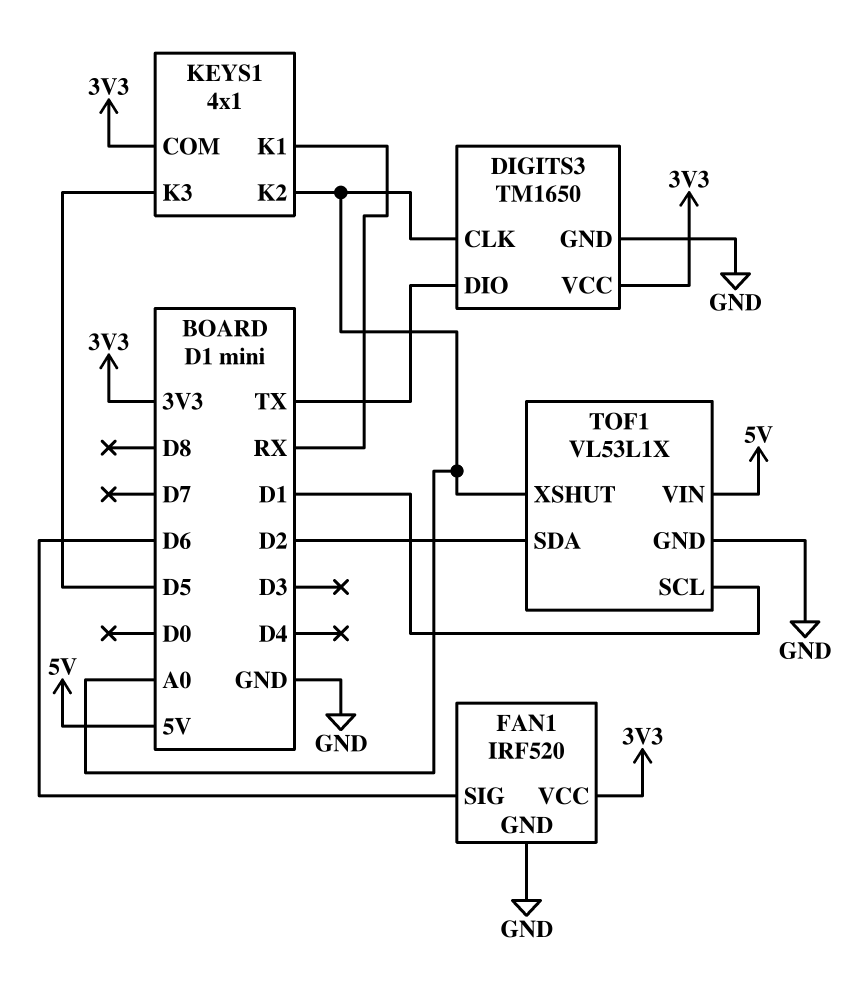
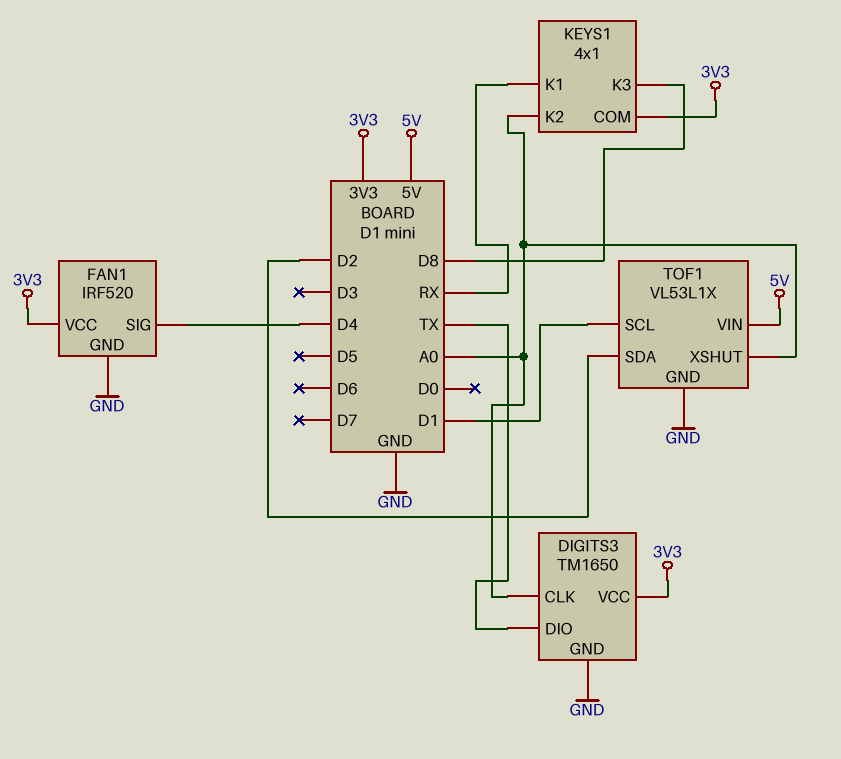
FAN1 pin SIG: D6 -> D4
KEYS1 pin K3: D5 -> D8

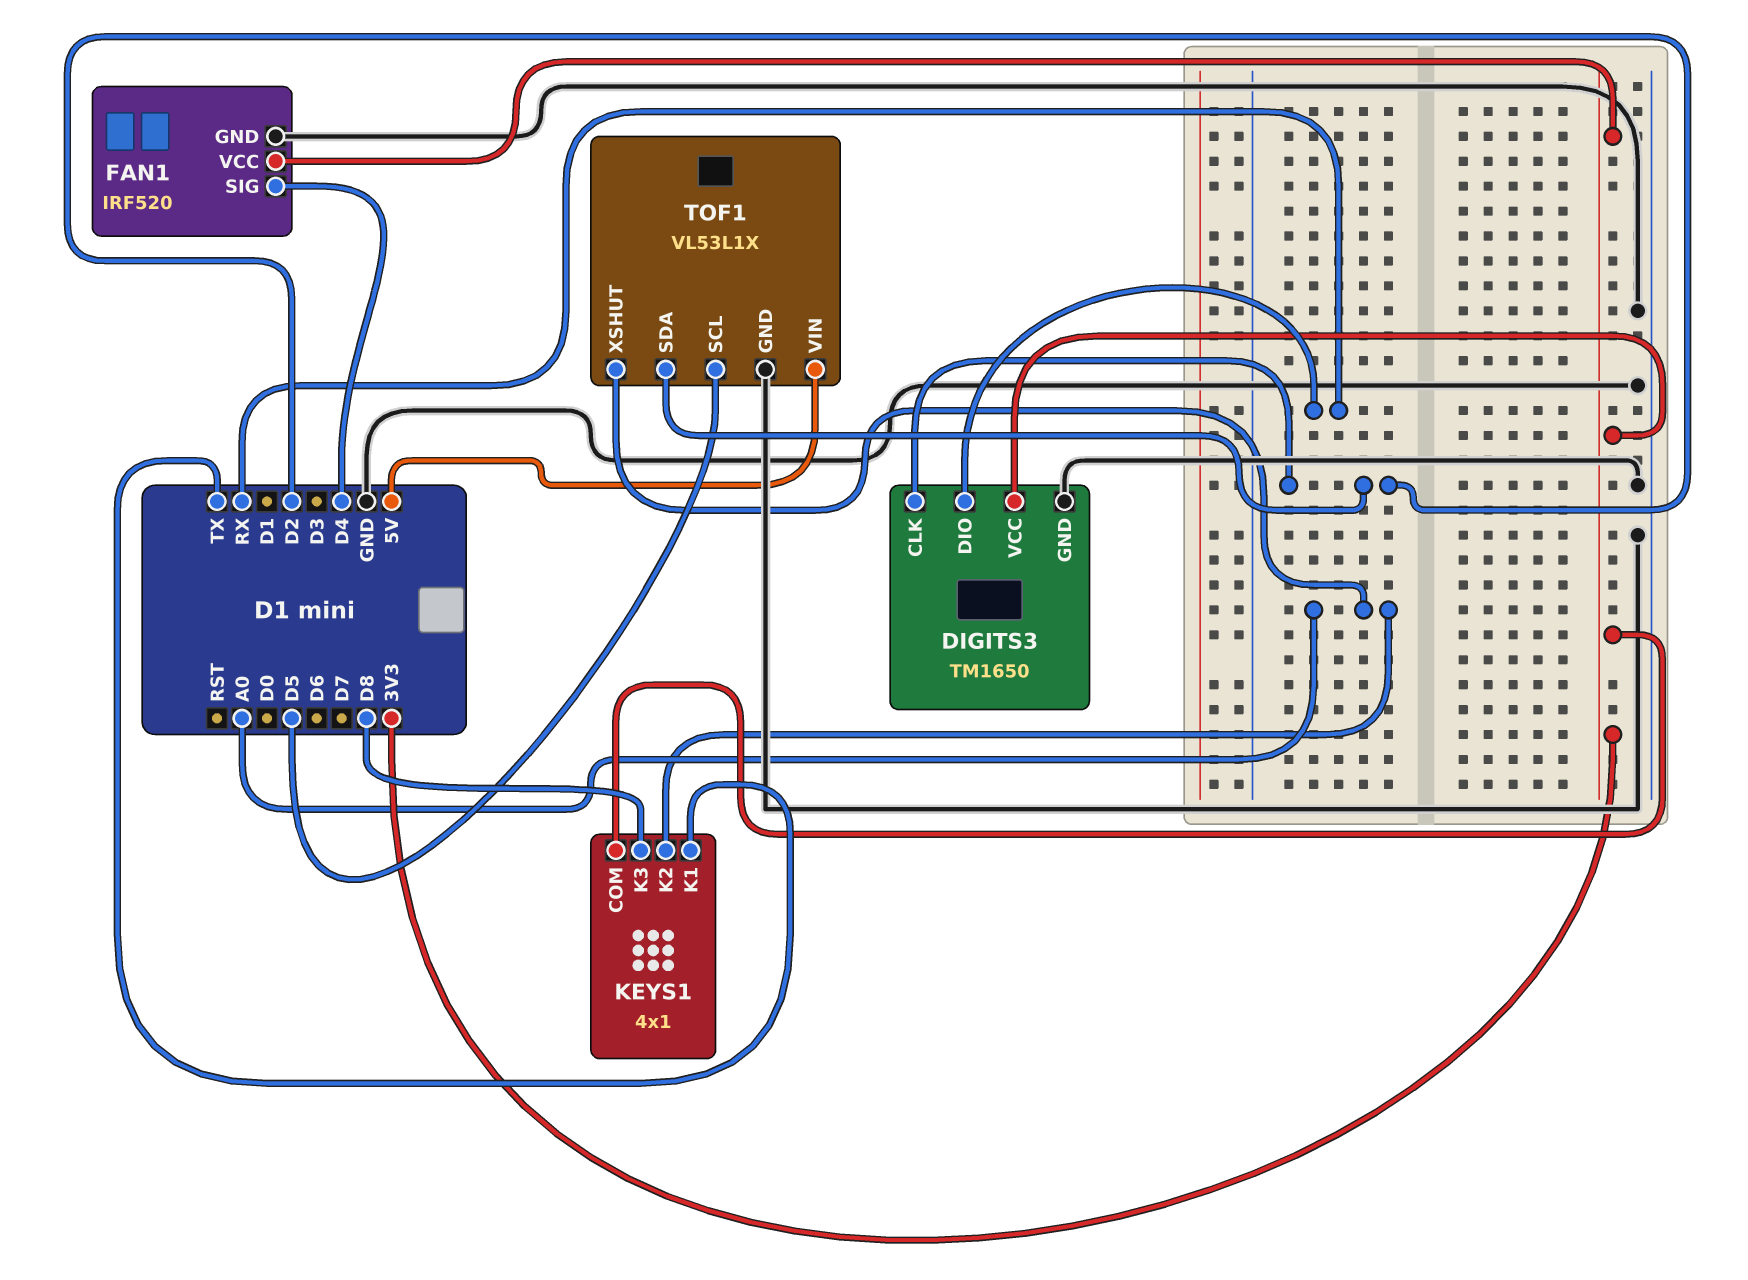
DIGITS3 pin CLK: A0 -> D2
DIGITS3 pin DIO: TX -> RX
KEYS1 pin K1: RX -> TX
TOF1 pin SCL: D1 -> D5

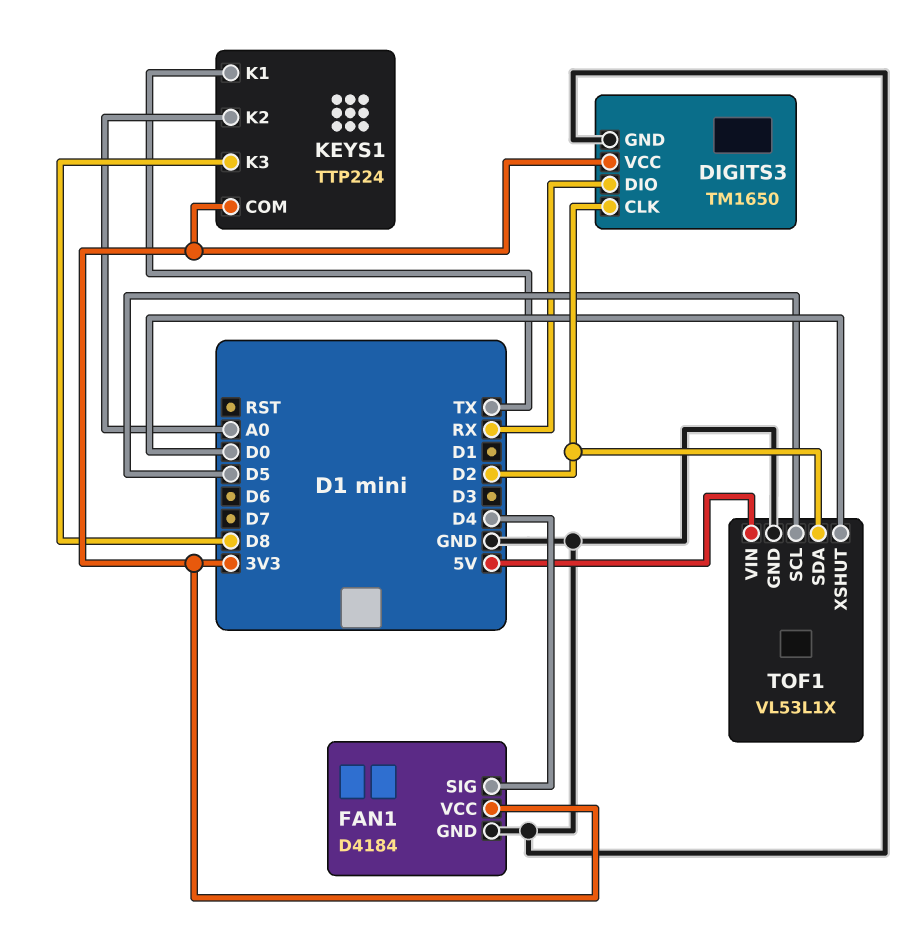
FAN1: IRF520 -> D4184
KEYS1: 4x1 -> TTP224
TOF1 pin XSHUT: A0 -> D0

